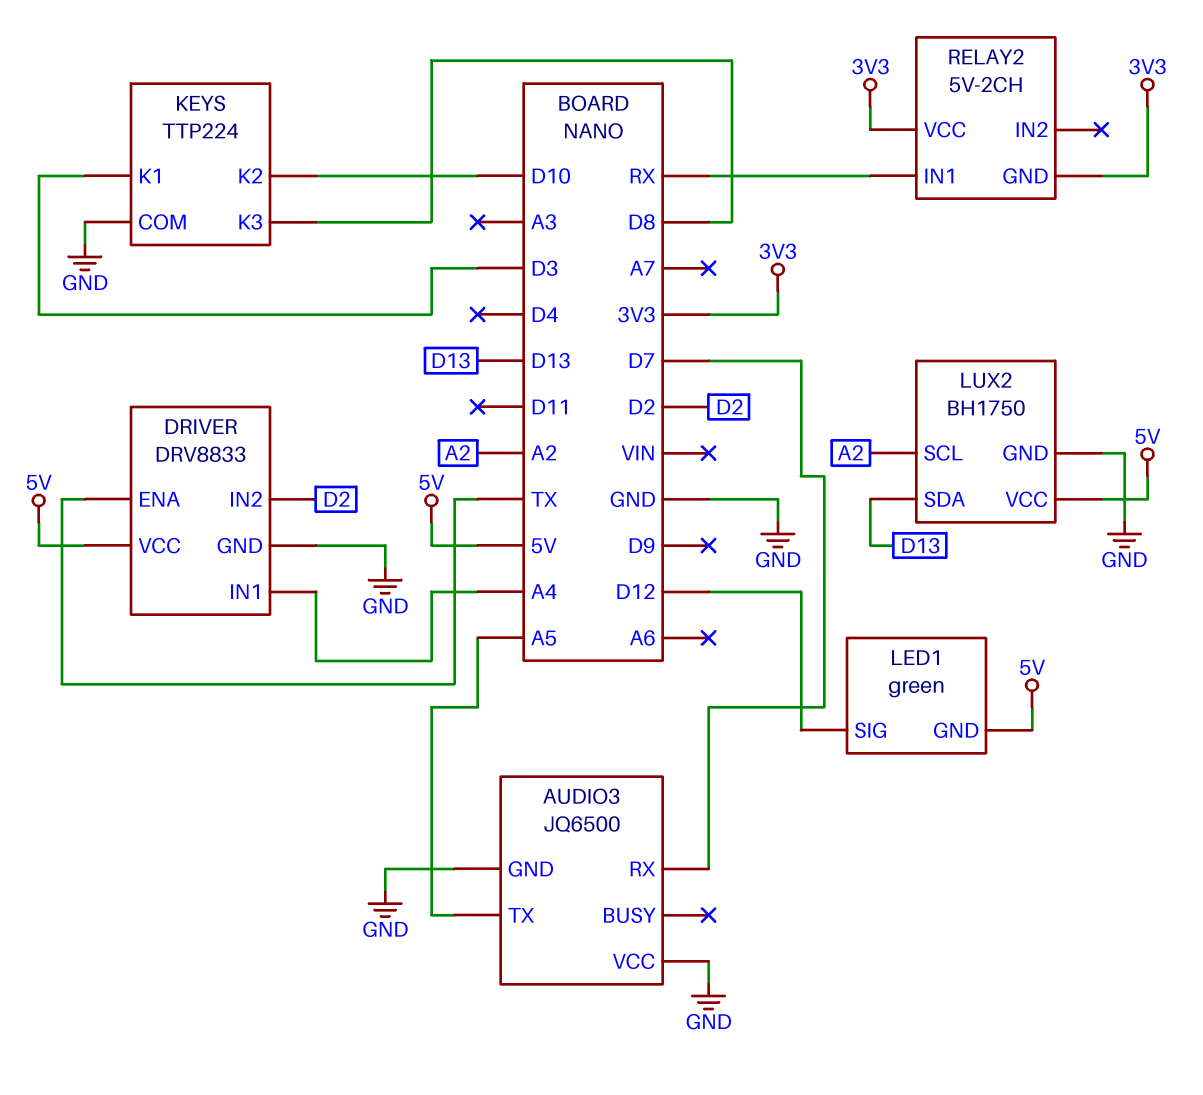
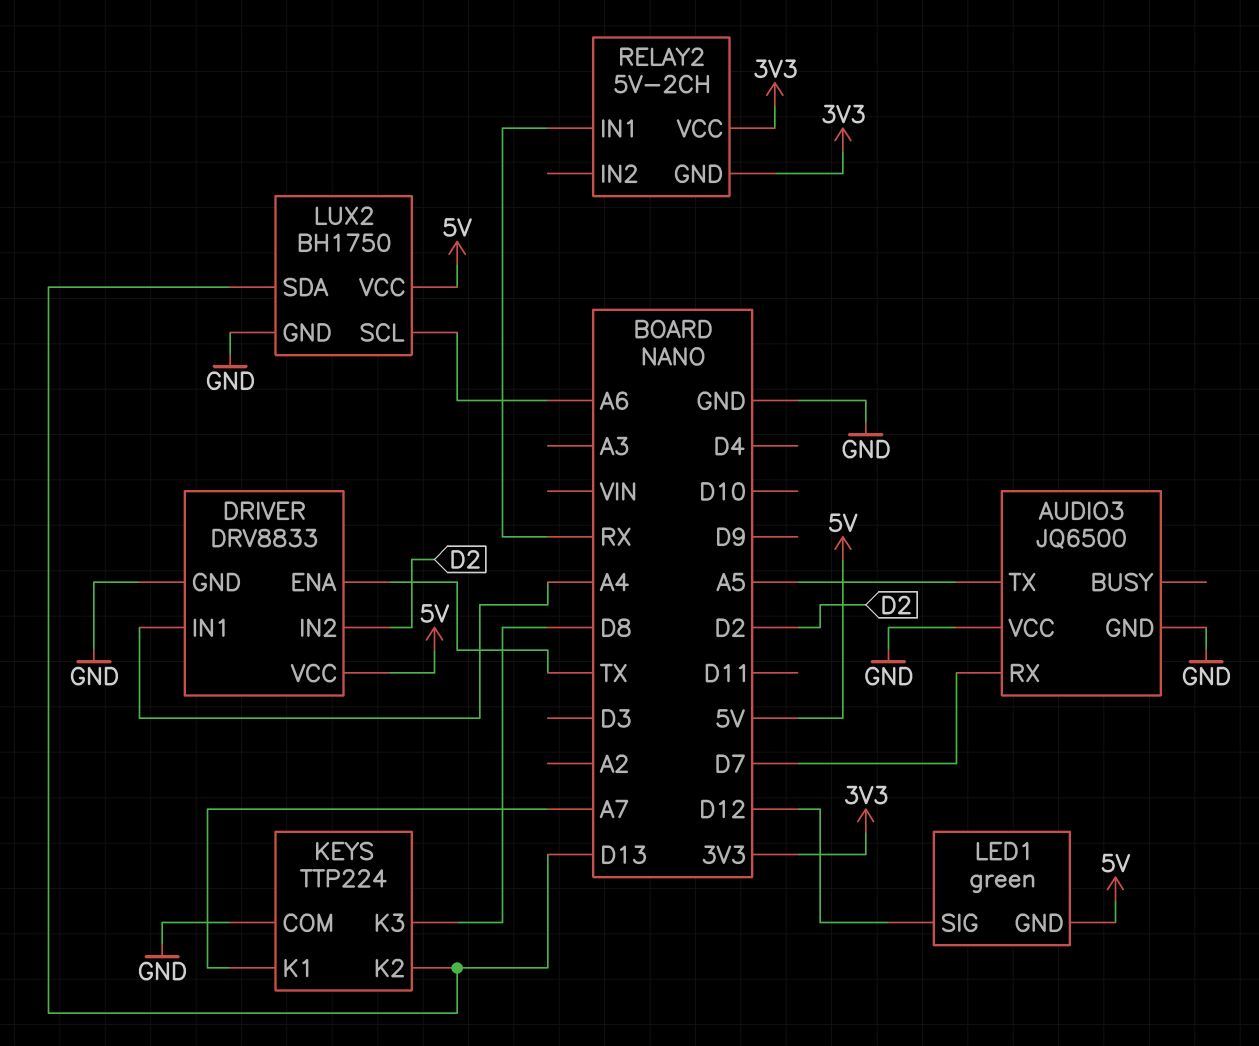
KEYS pin K1: D3 -> A7
KEYS pin K2: D10 -> D13
LUX2 pin SCL: A2 -> A6

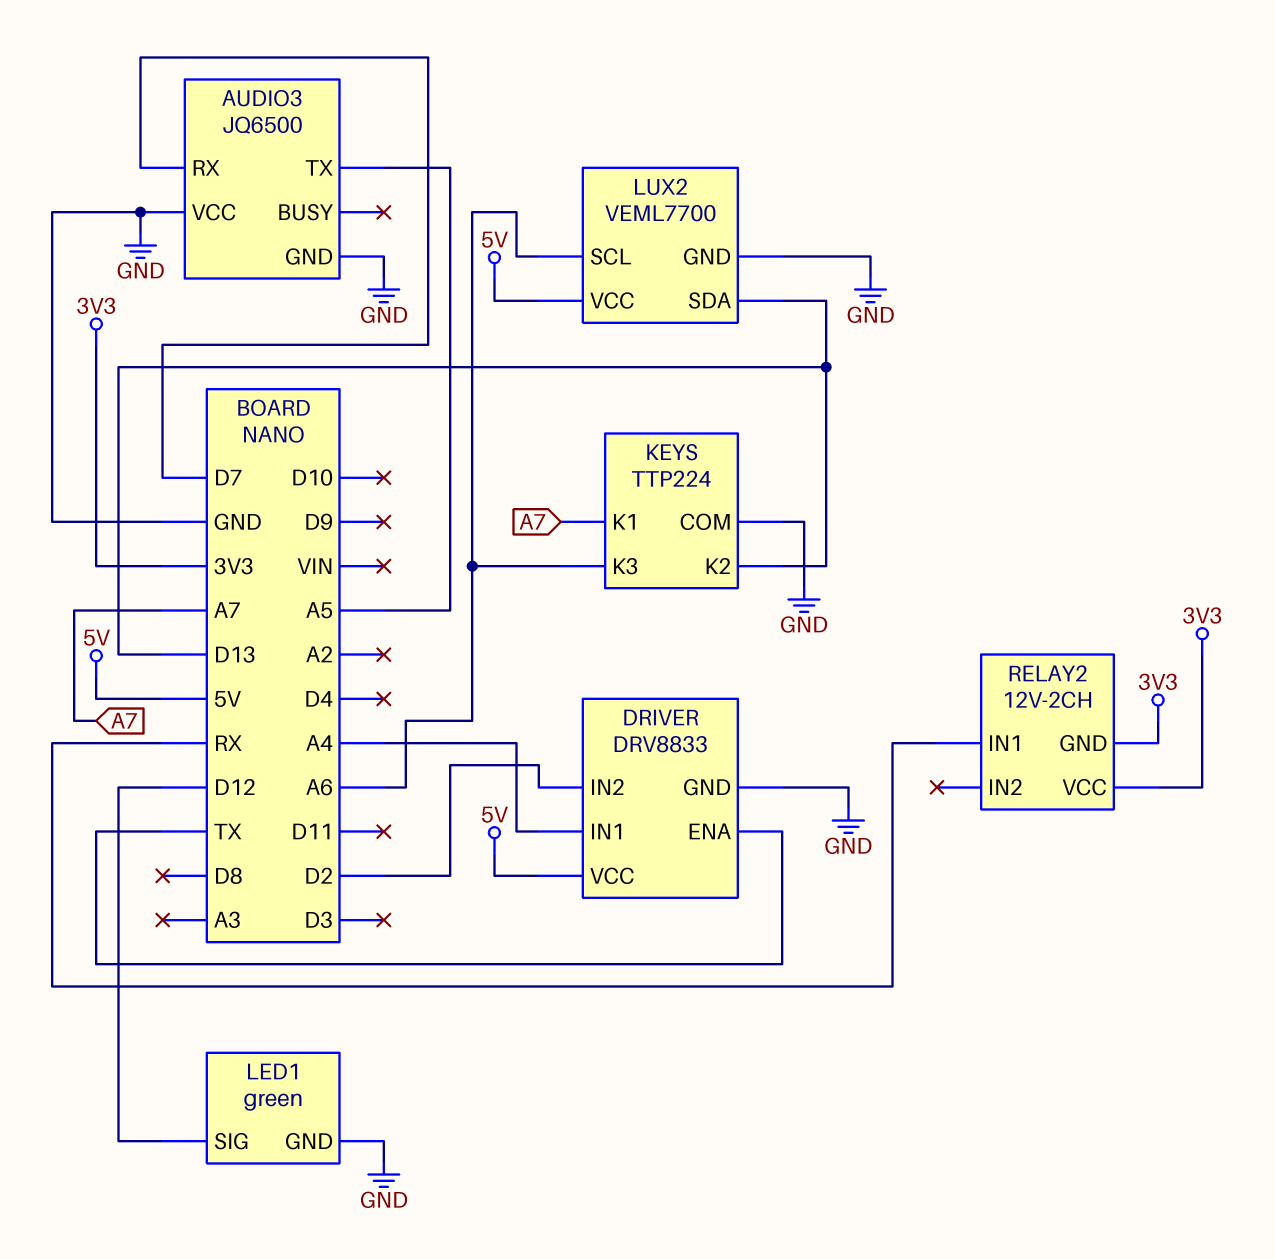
KEYS pin K3: D8 -> A6
LED1 pin GND: 5V -> GND
LUX2: BH1750 -> VEML7700
RELAY2: 5V-2CH -> 12V-2CH

